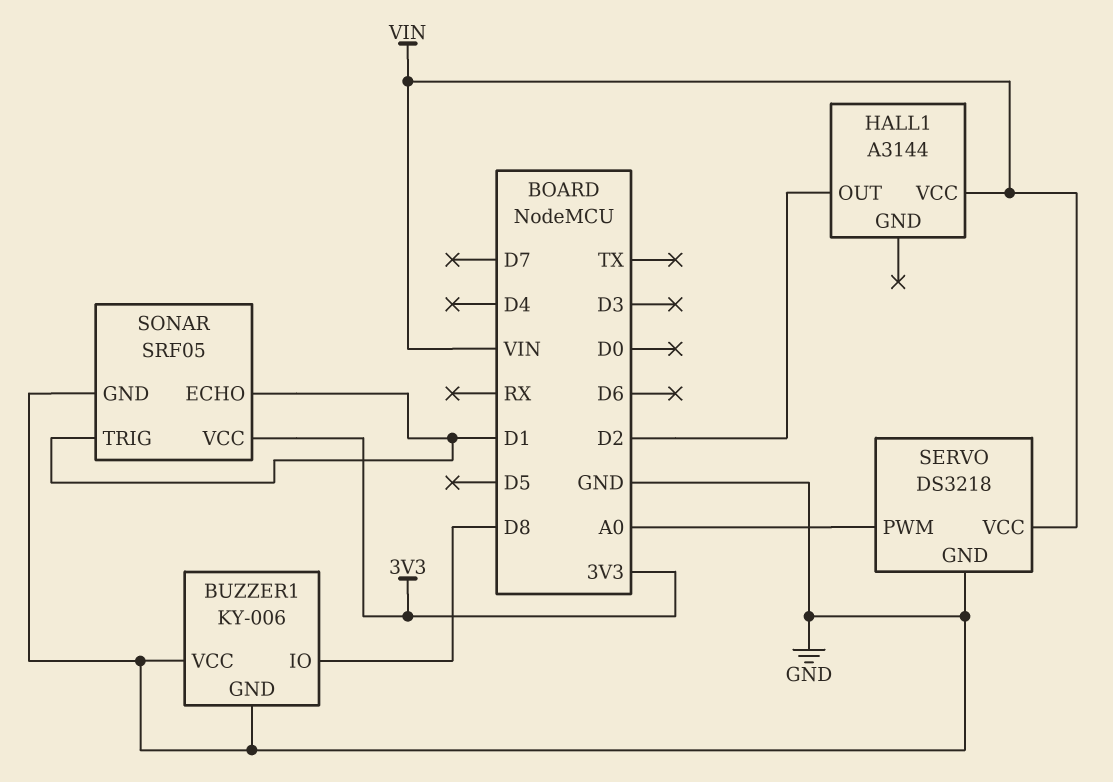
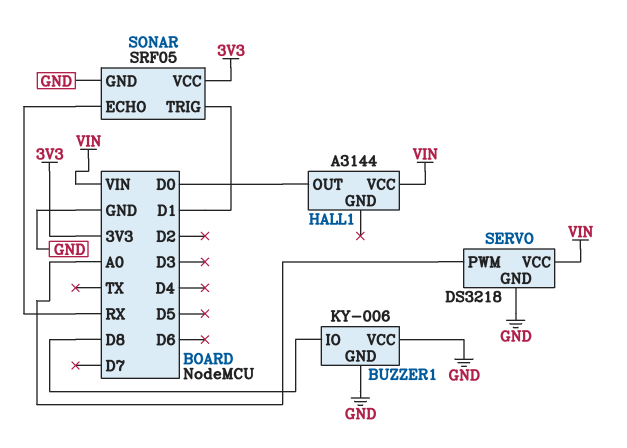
HALL1 pin OUT: D2 -> D0
SONAR pin ECHO: D1 -> RX

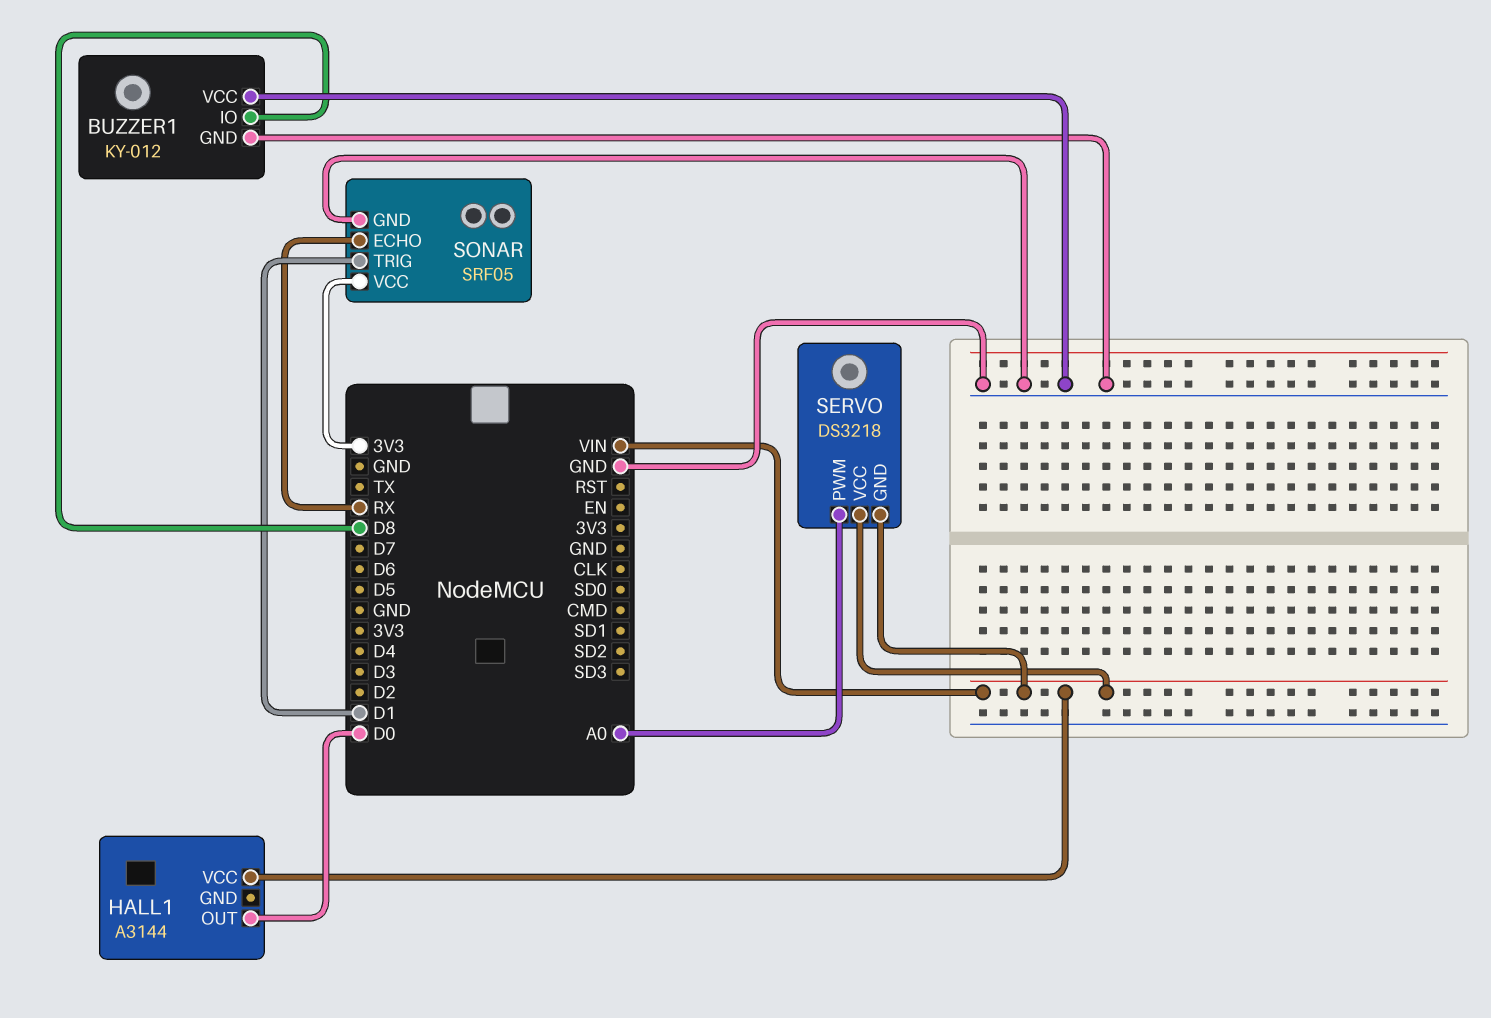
BUZZER1: KY-006 -> KY-012
SERVO pin GND: GND -> VIN

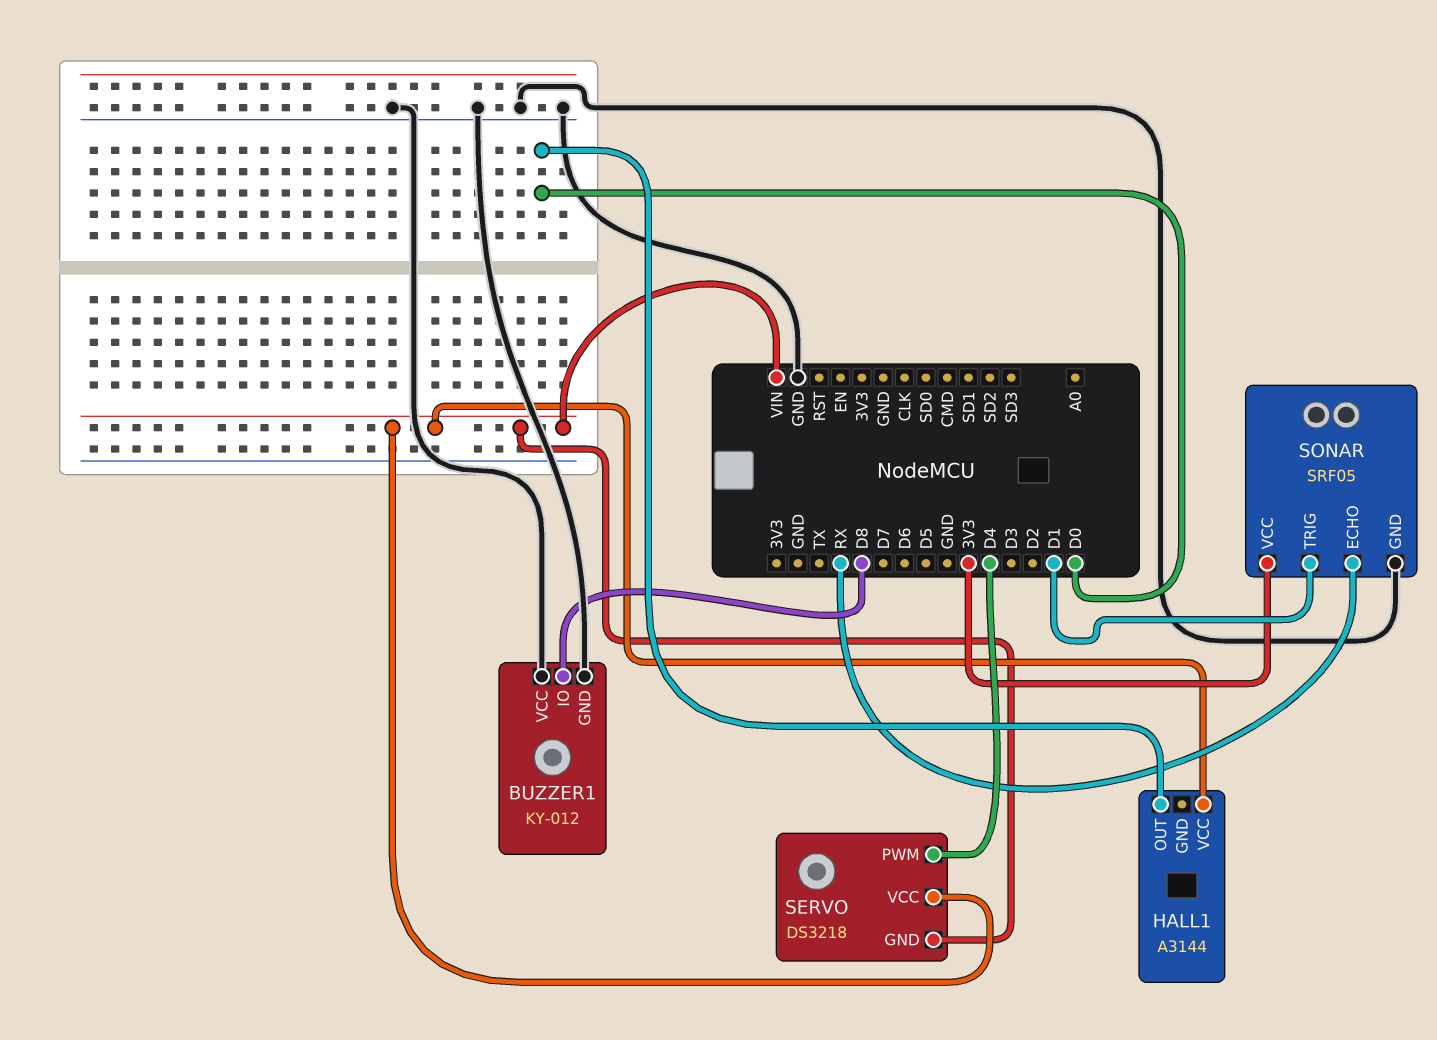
SERVO pin PWM: A0 -> D4

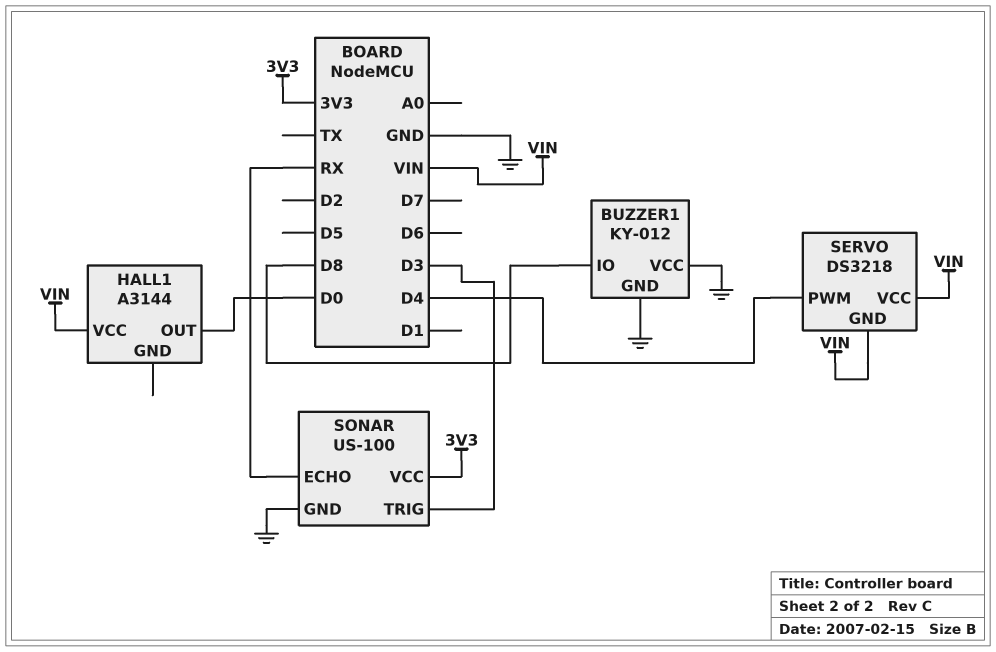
SONAR: SRF05 -> US-100
SONAR pin TRIG: D1 -> D3

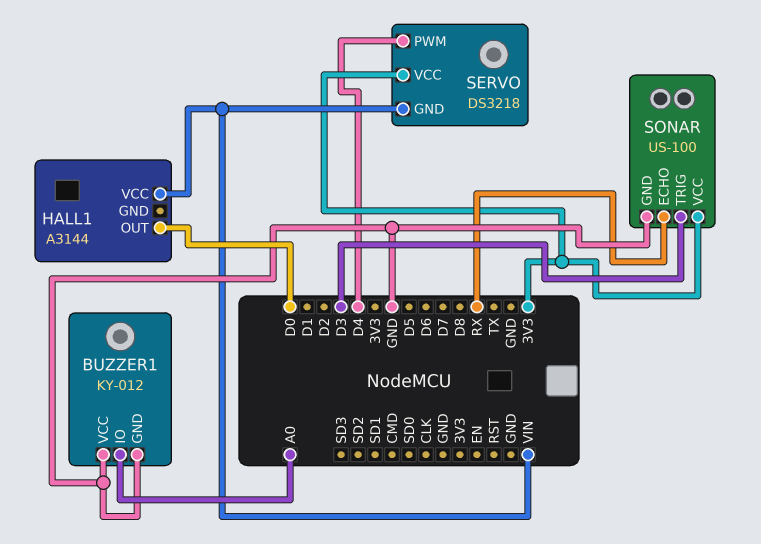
BUZZER1 pin IO: D8 -> A0
SERVO pin VCC: VIN -> 3V3

